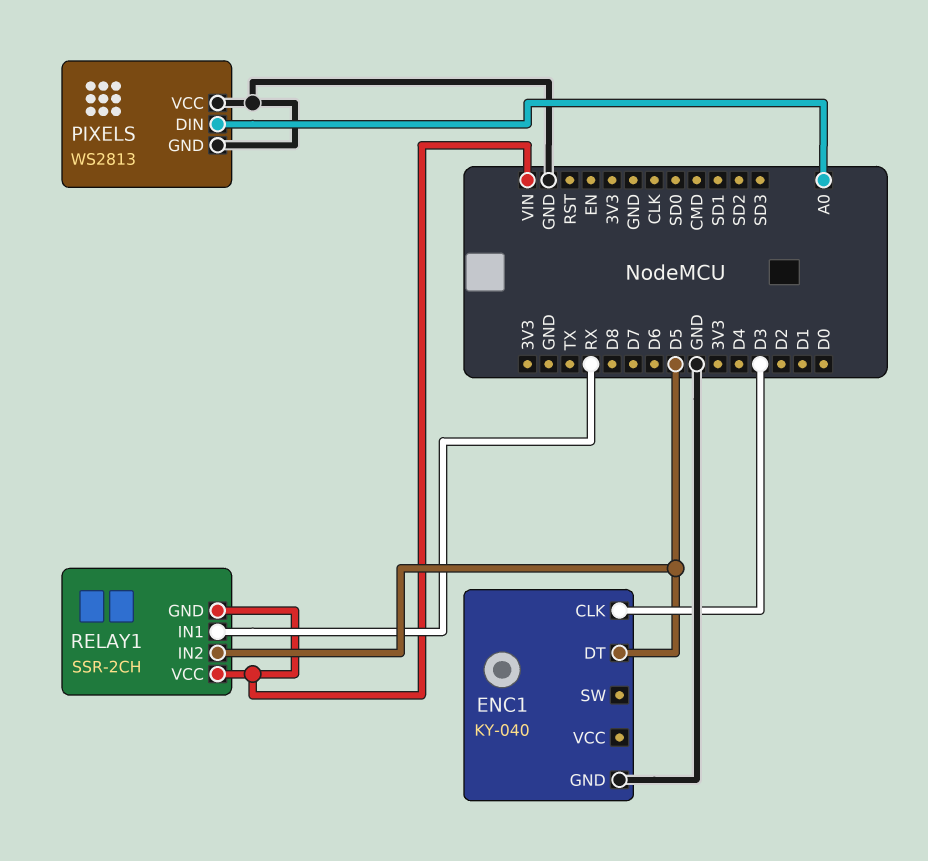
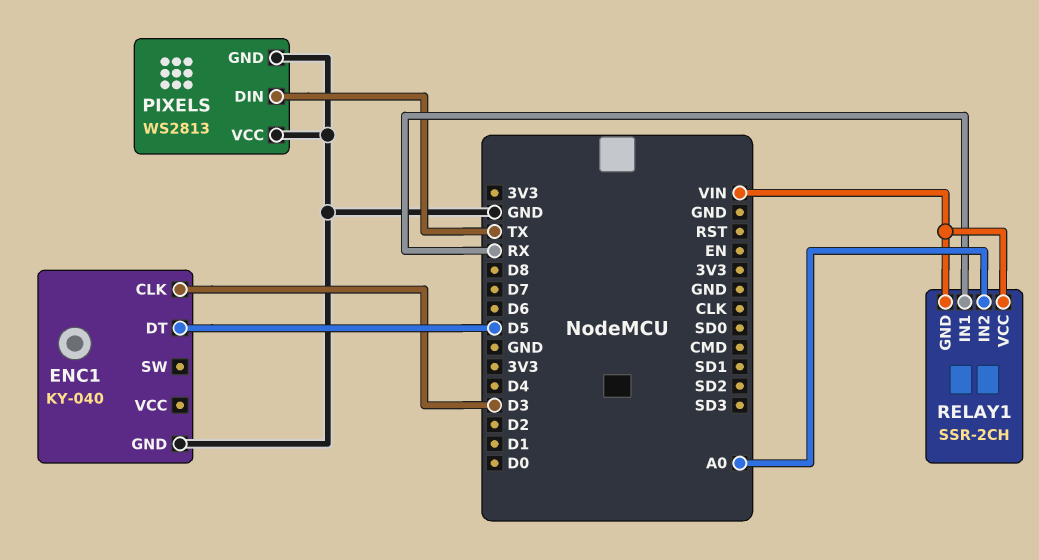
PIXELS pin DIN: A0 -> TX
RELAY1 pin IN2: D5 -> A0

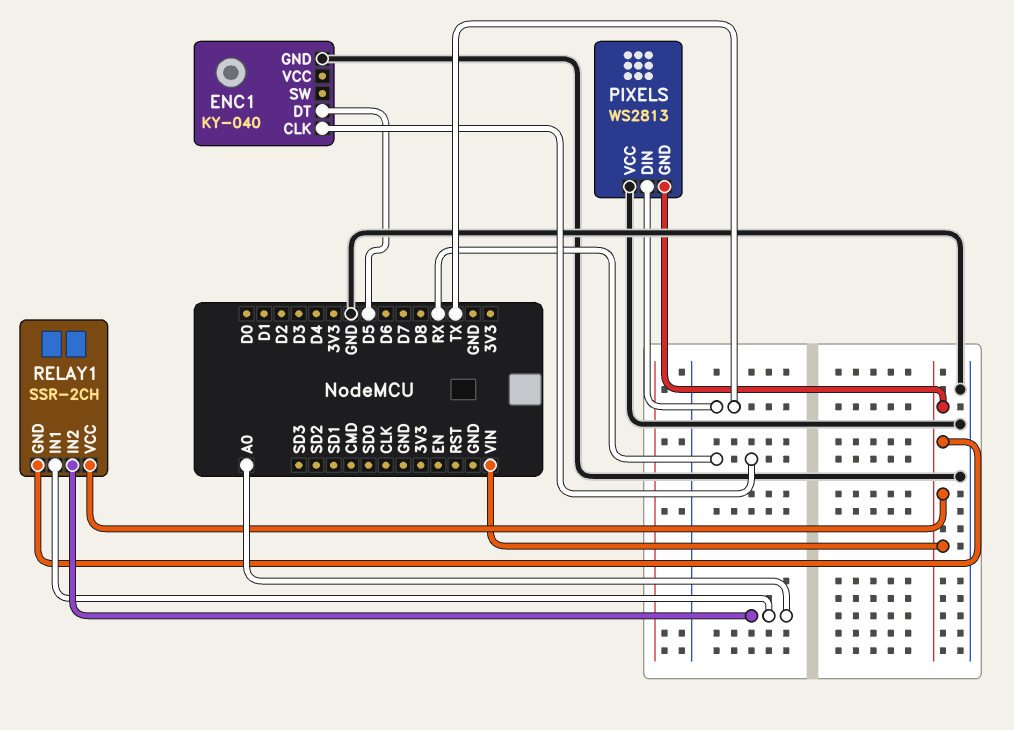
ENC1 pin CLK: D3 -> RX
PIXELS pin GND: GND -> VIN
RELAY1 pin IN1: RX -> A0

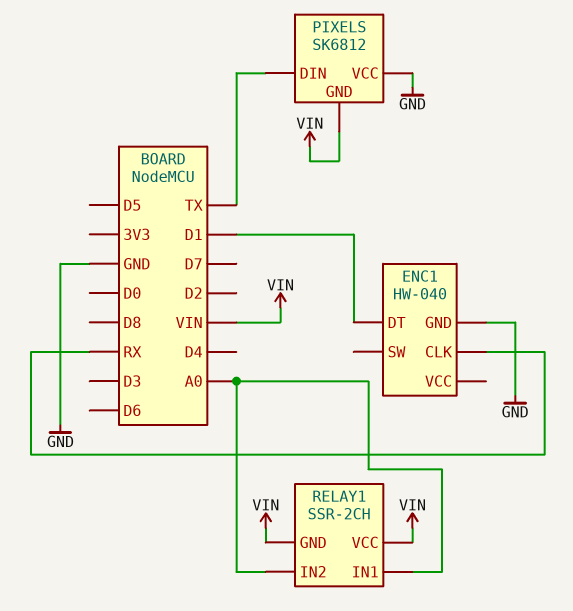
ENC1: KY-040 -> HW-040
ENC1 pin DT: D5 -> D1
PIXELS: WS2813 -> SK6812

